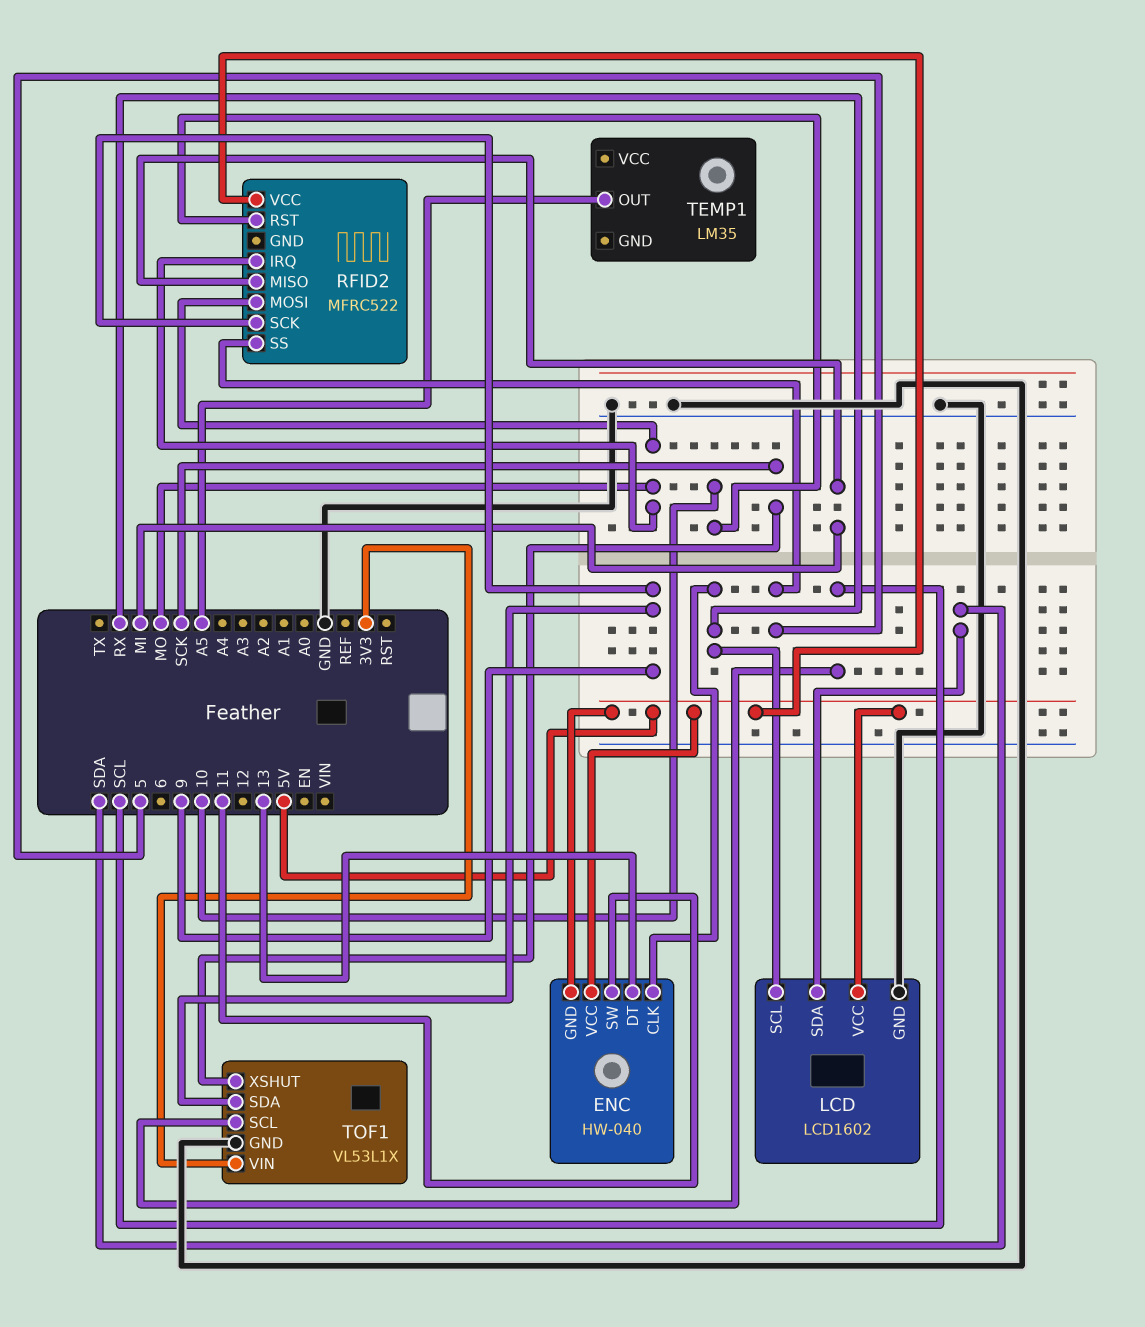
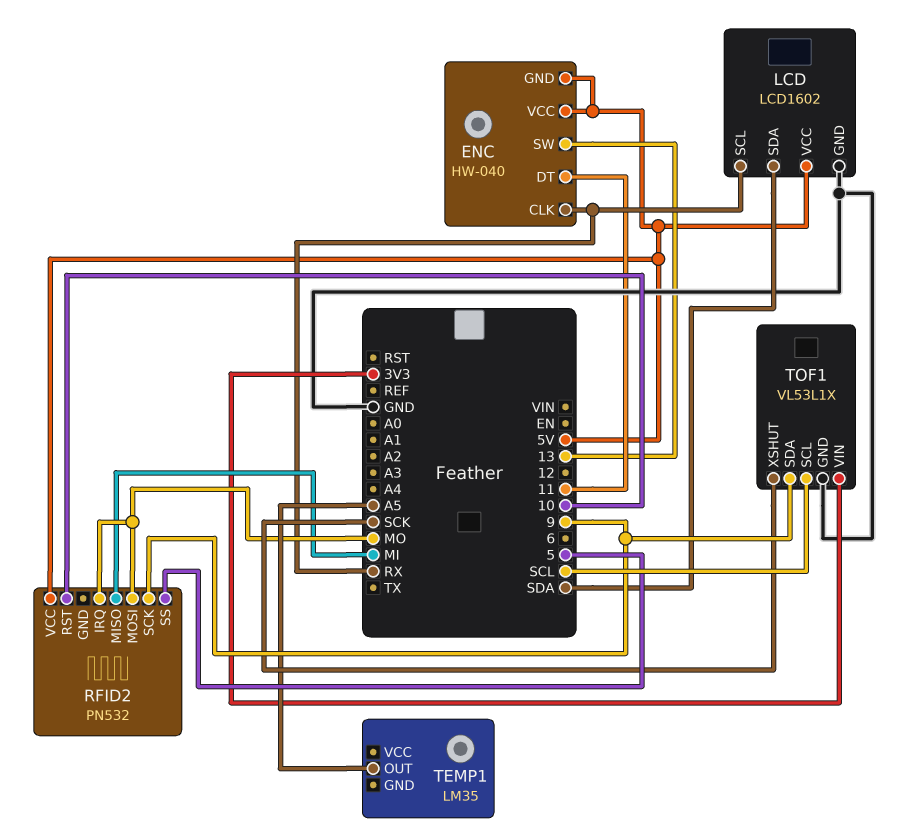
ENC pin DT: 13 -> 11
ENC pin SW: 11 -> 13
RFID2: MFRC522 -> PN532

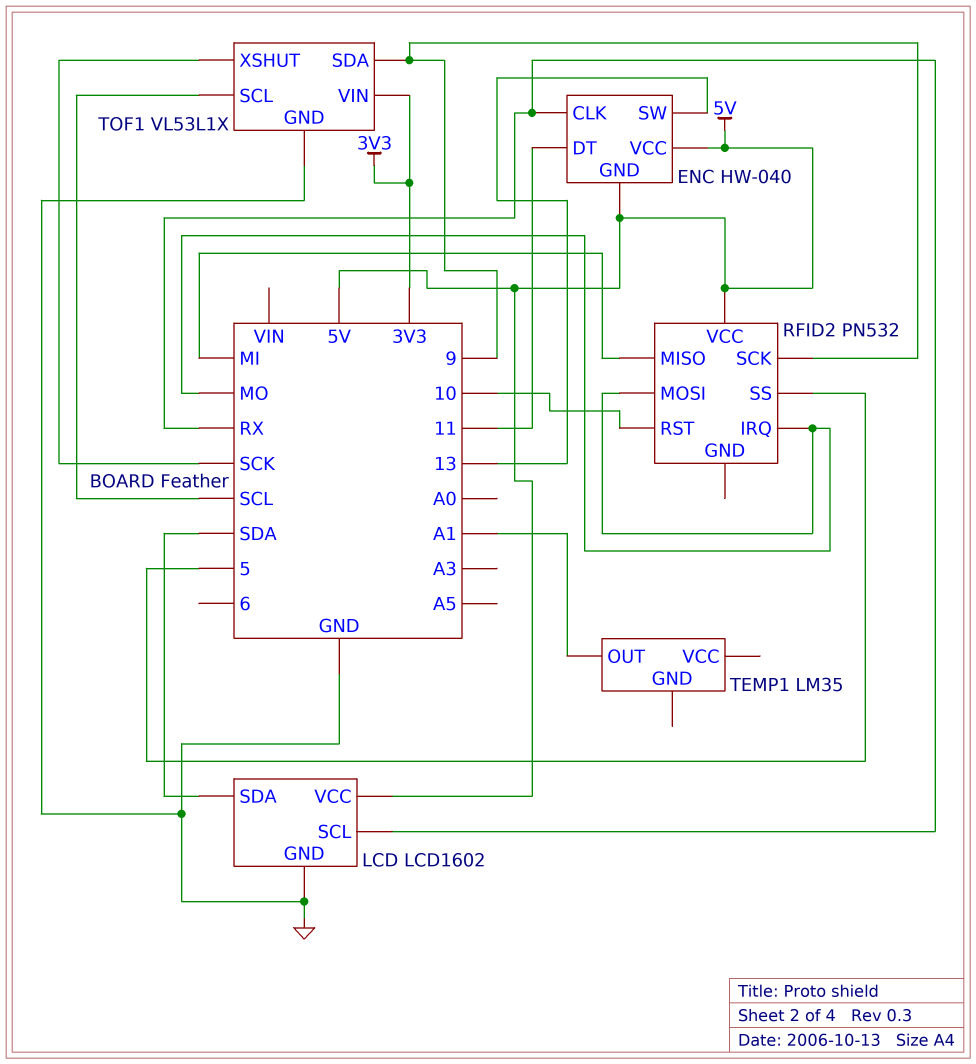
TEMP1 pin OUT: A5 -> A1

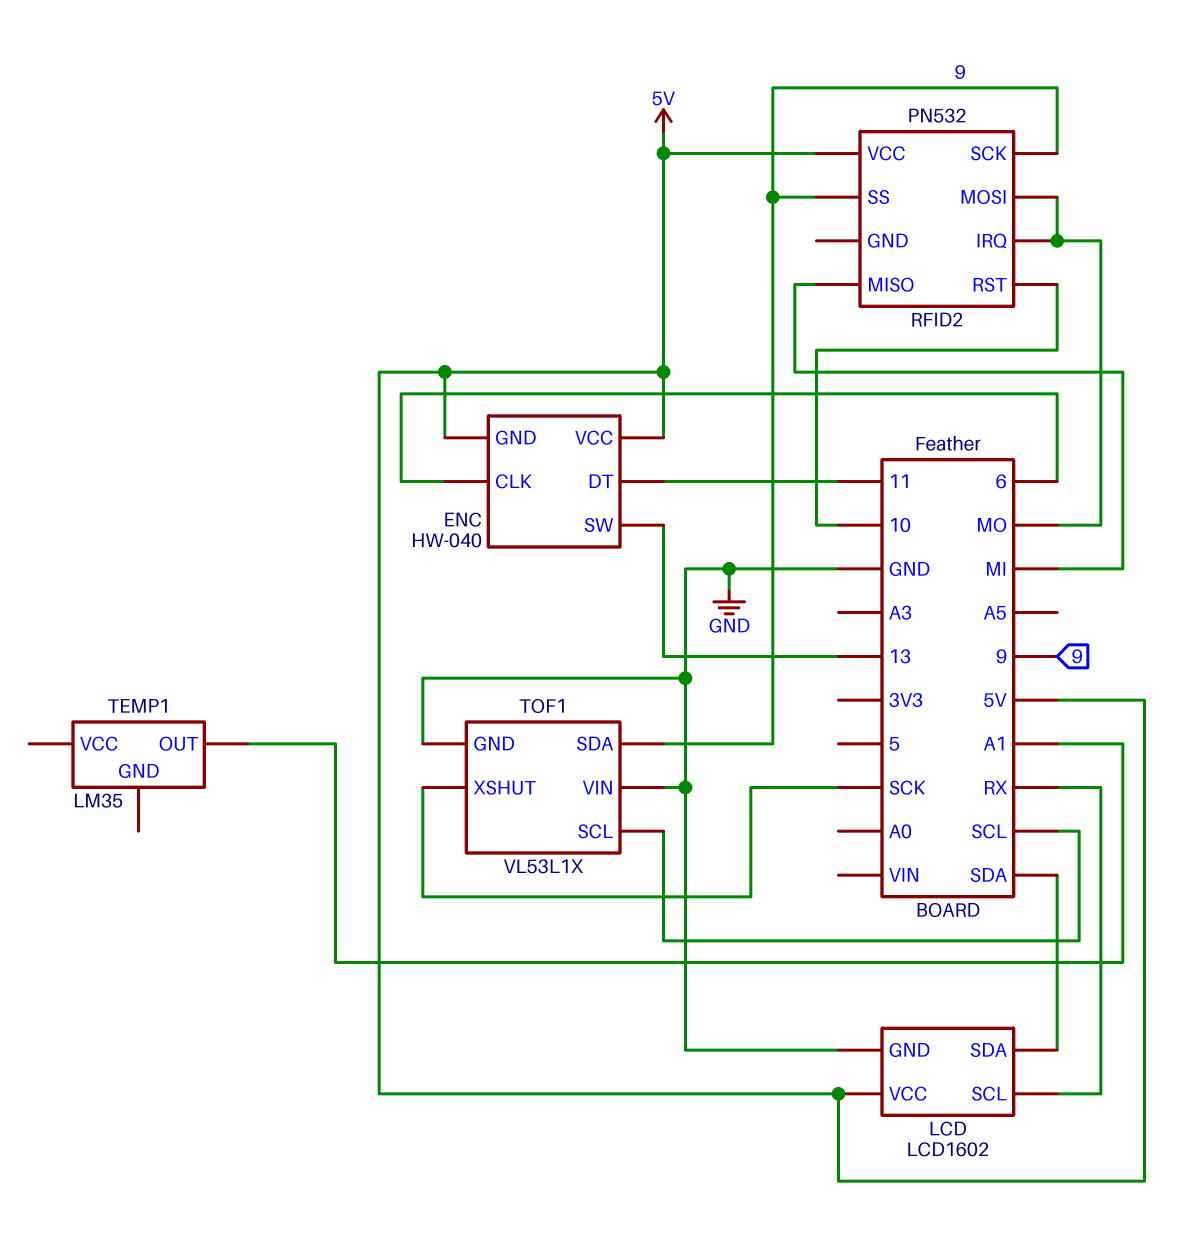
ENC pin CLK: RX -> 6
RFID2 pin SS: 5 -> 9
TOF1 pin VIN: 3V3 -> GND

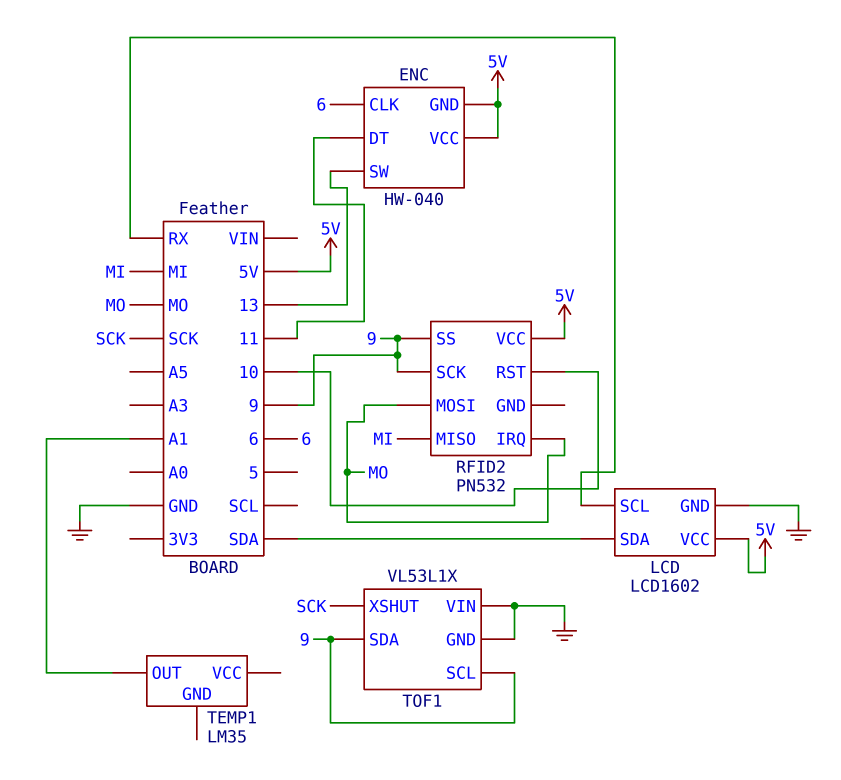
TOF1 pin SCL: SCL -> 9

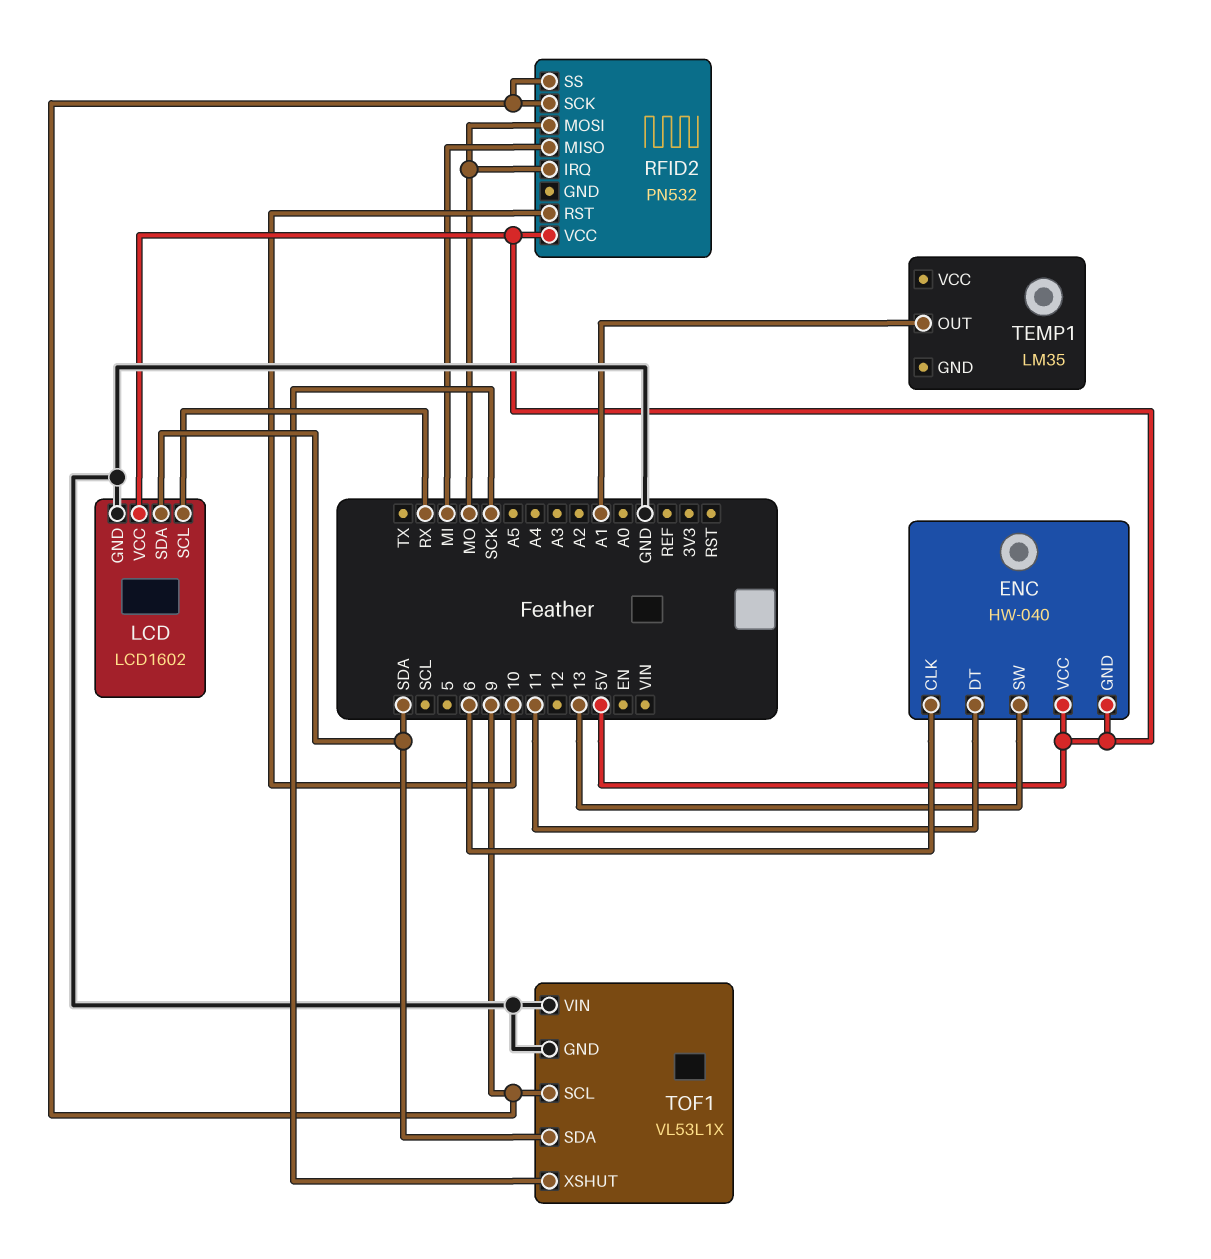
TOF1 pin SDA: 9 -> SDA

